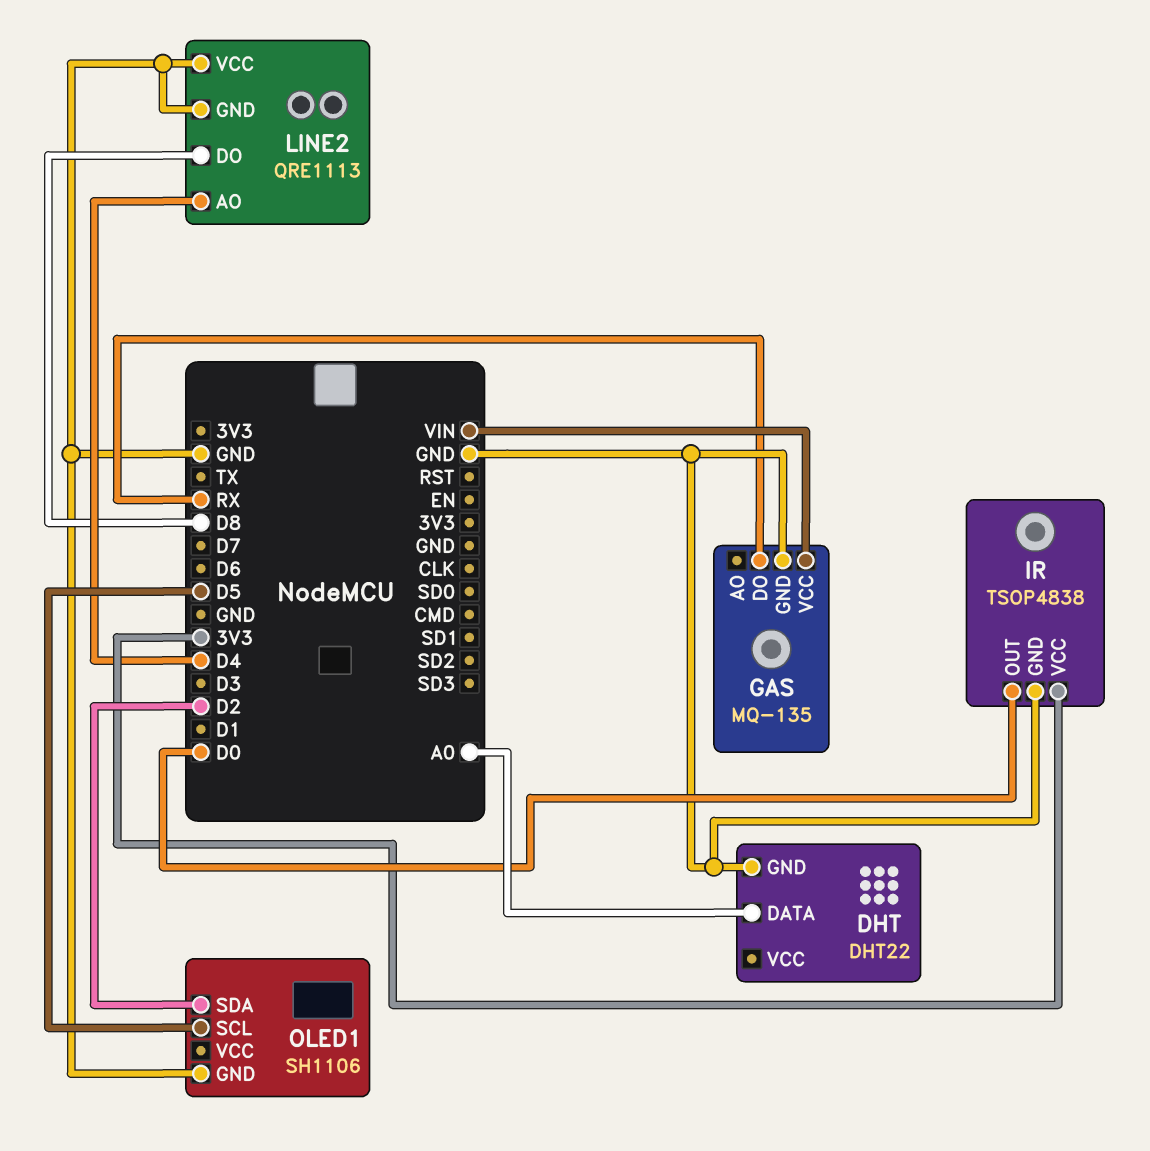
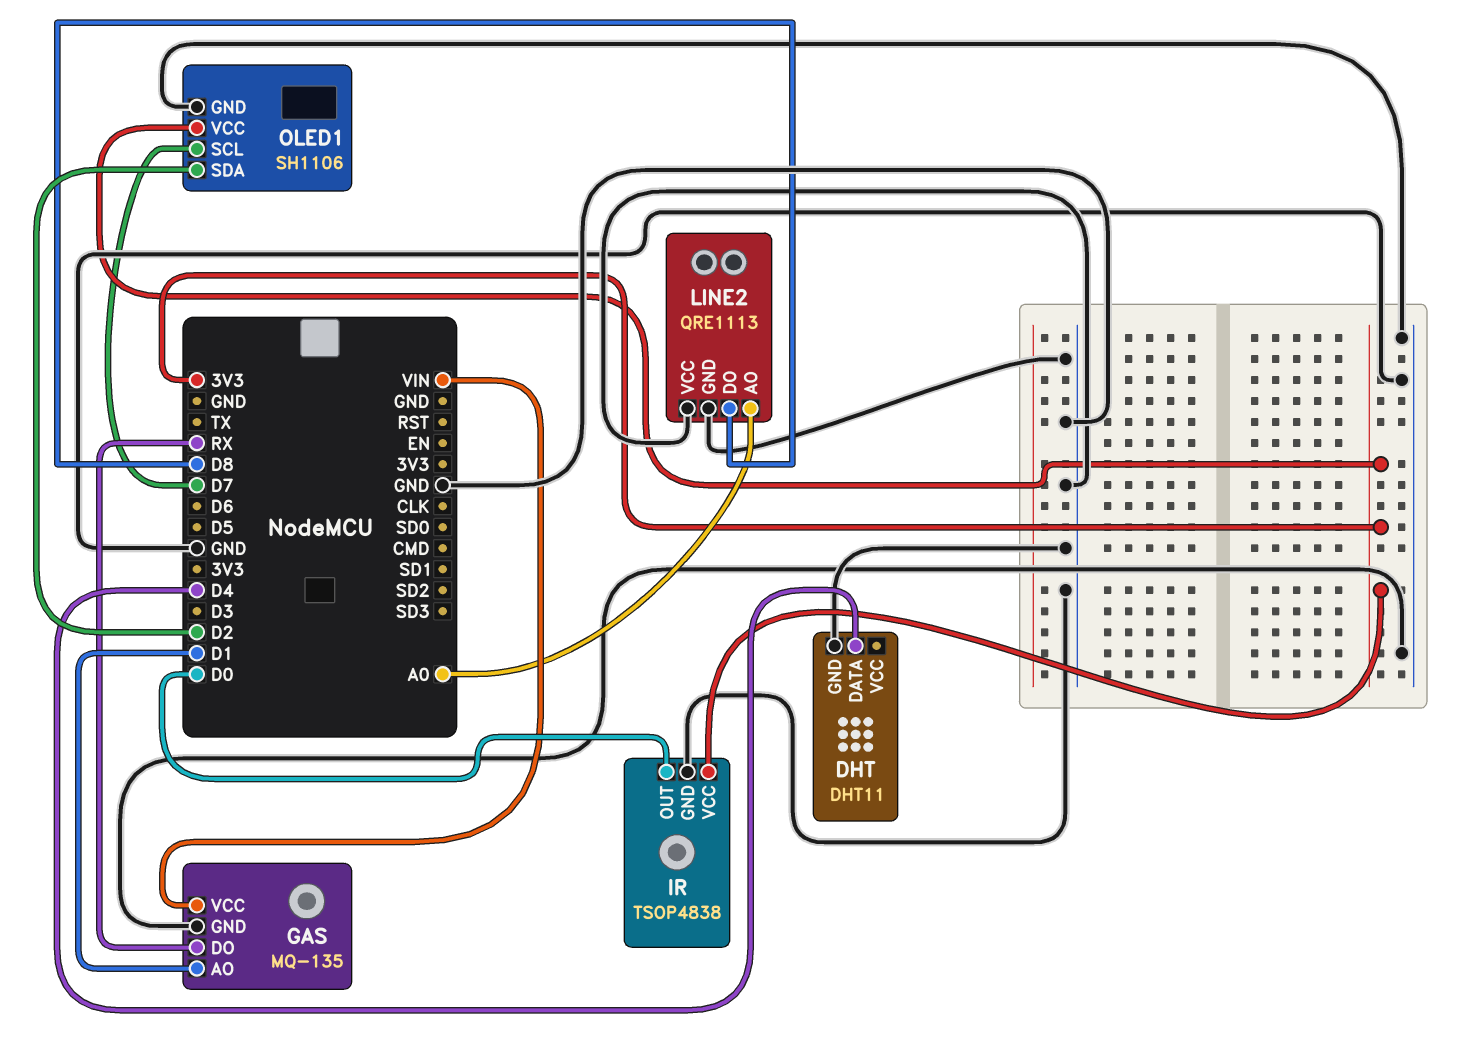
DHT: DHT22 -> DHT11
DHT pin DATA: A0 -> D4
GAS pin AO: none -> D1
LINE2 pin AO: D4 -> A0
OLED1 pin SCL: D5 -> D7
OLED1 pin VCC: none -> 3V3

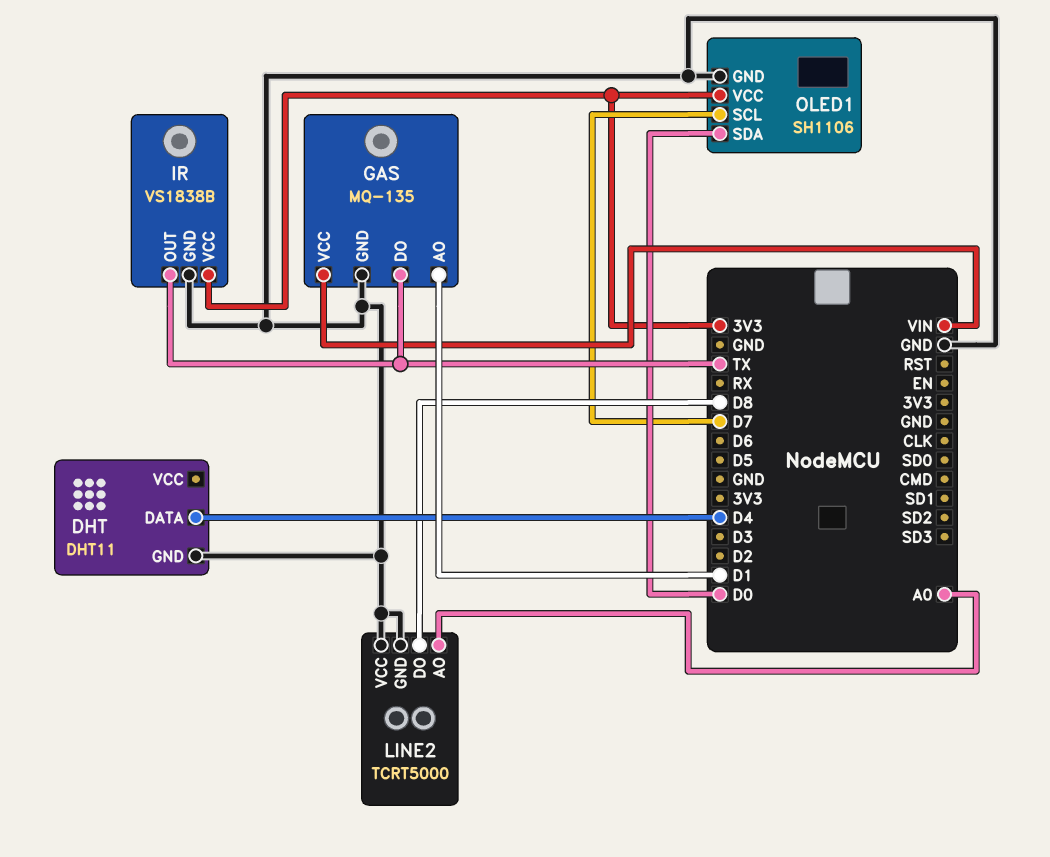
GAS pin DO: RX -> TX
IR: TSOP4838 -> VS1838B
IR pin OUT: D0 -> TX
LINE2: QRE1113 -> TCRT5000
OLED1 pin SDA: D2 -> D0

